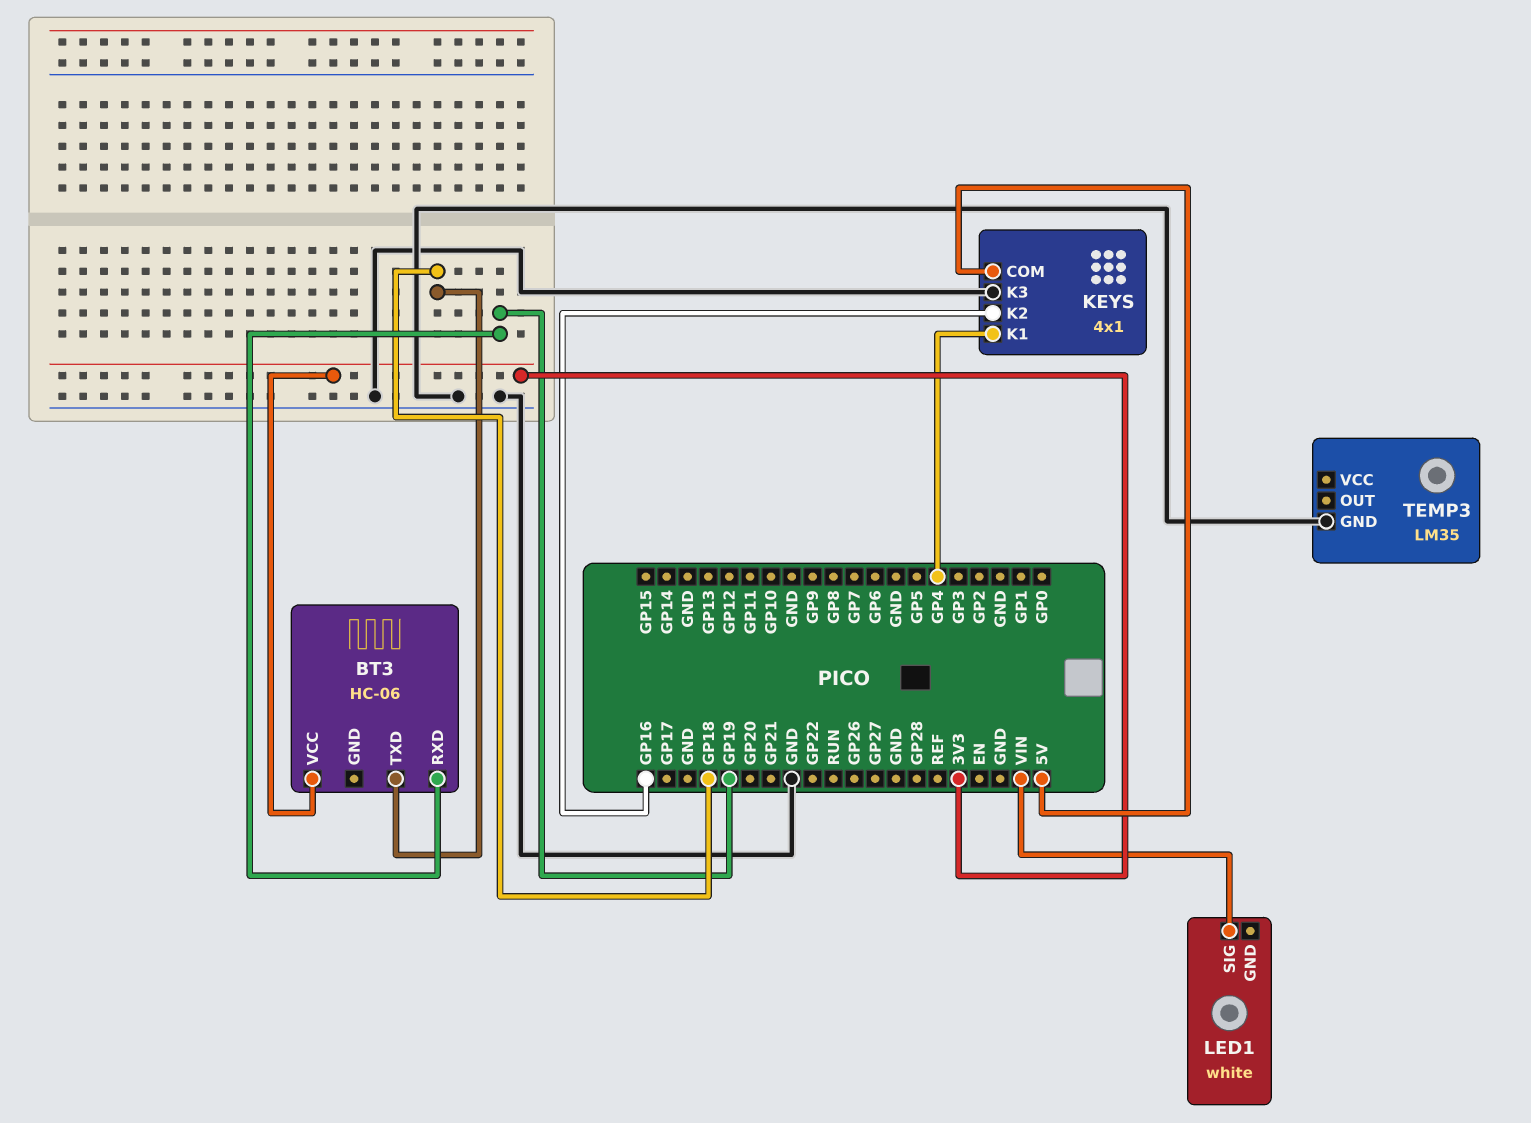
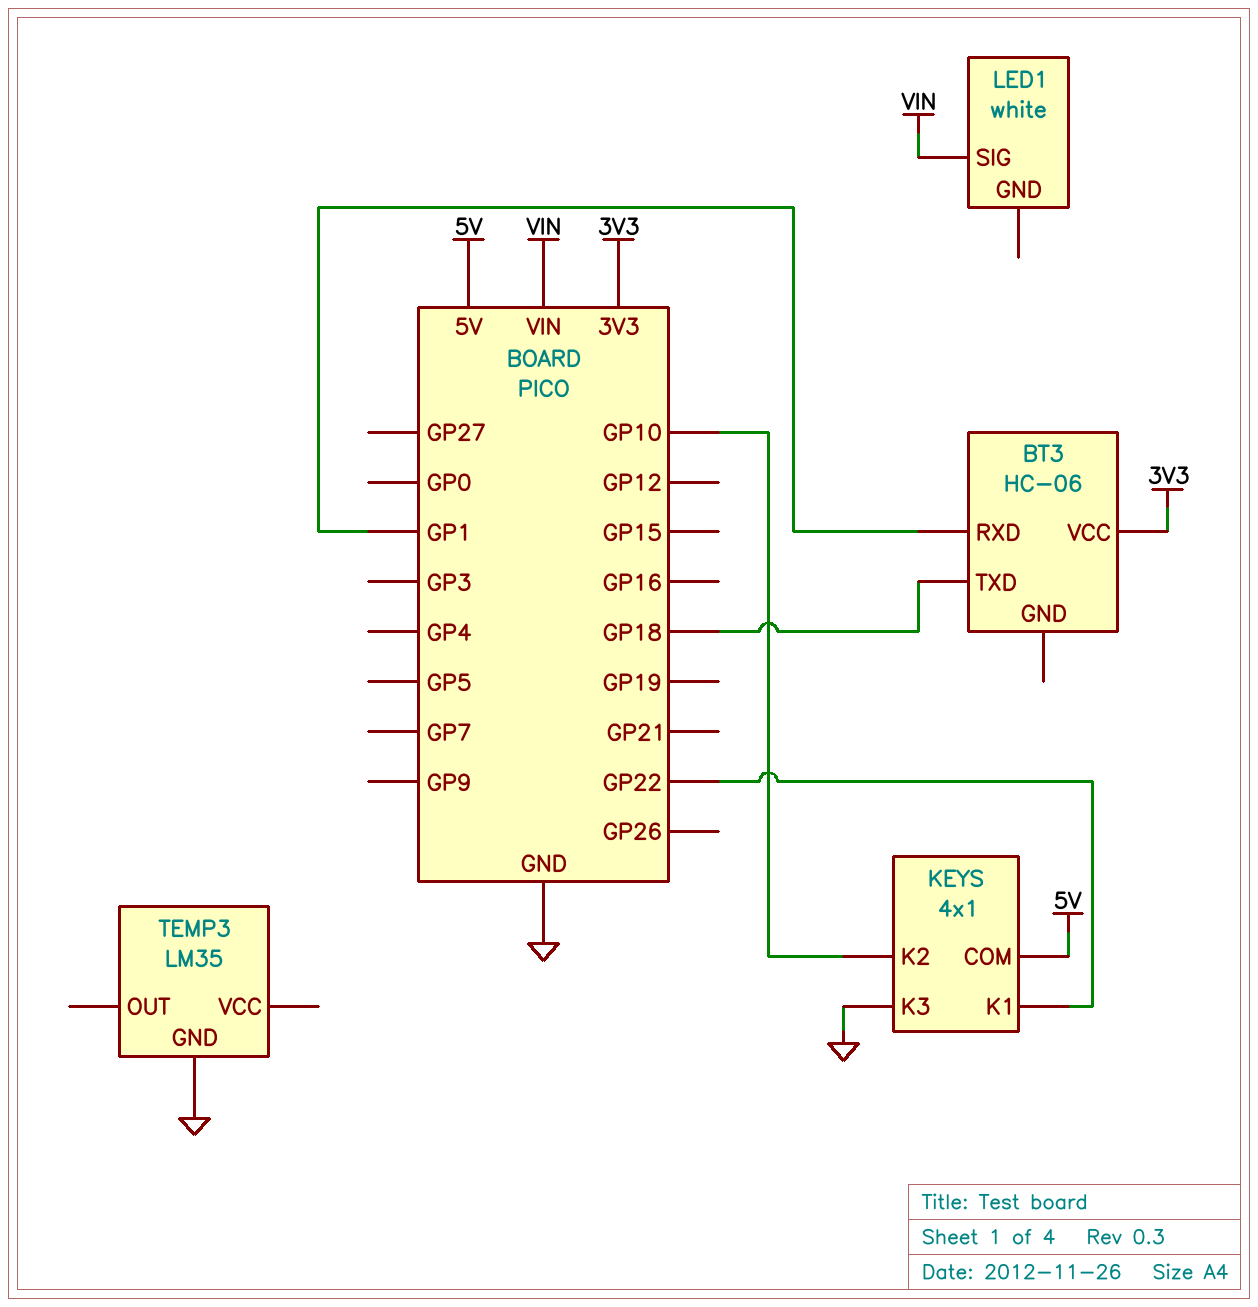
BT3 pin RXD: GP19 -> GP1
KEYS pin K1: GP4 -> GP22
KEYS pin K2: GP16 -> GP10

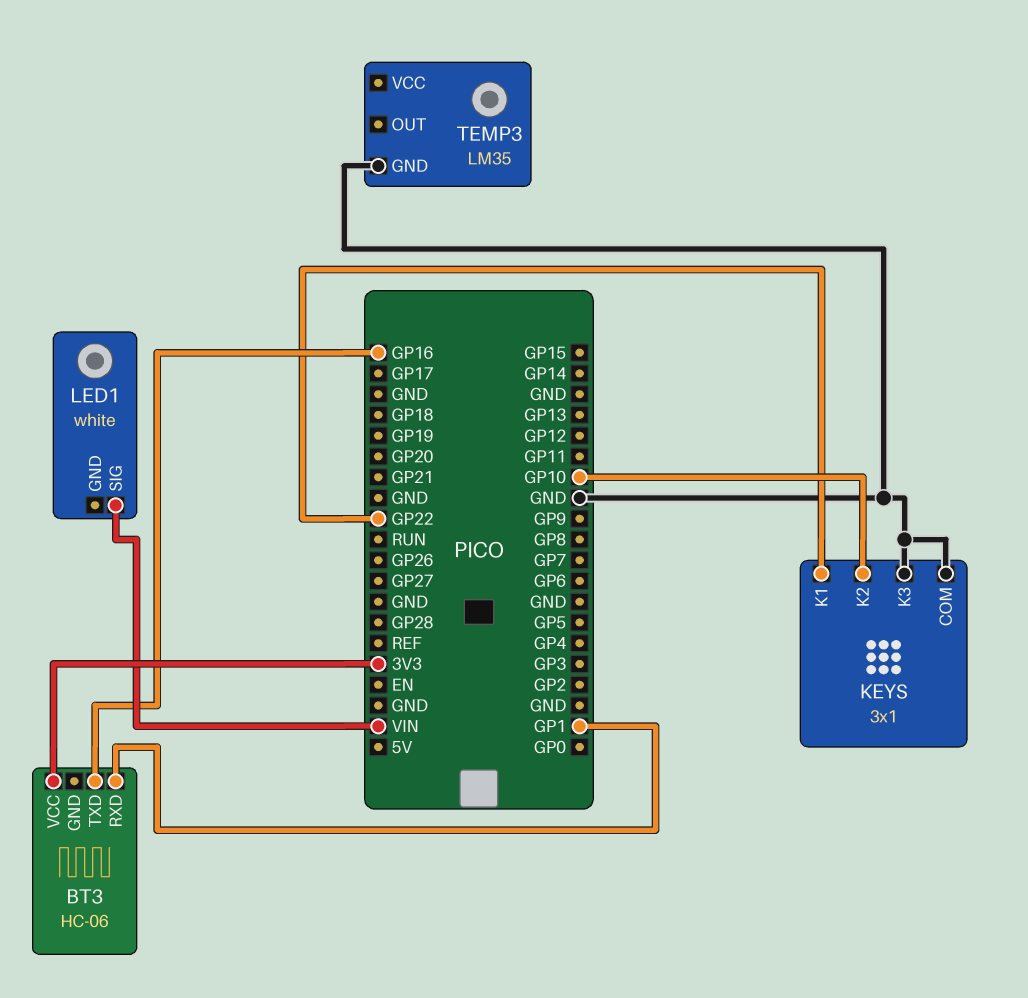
BT3 pin TXD: GP18 -> GP16
KEYS: 4x1 -> 3x1
KEYS pin COM: 5V -> GND

